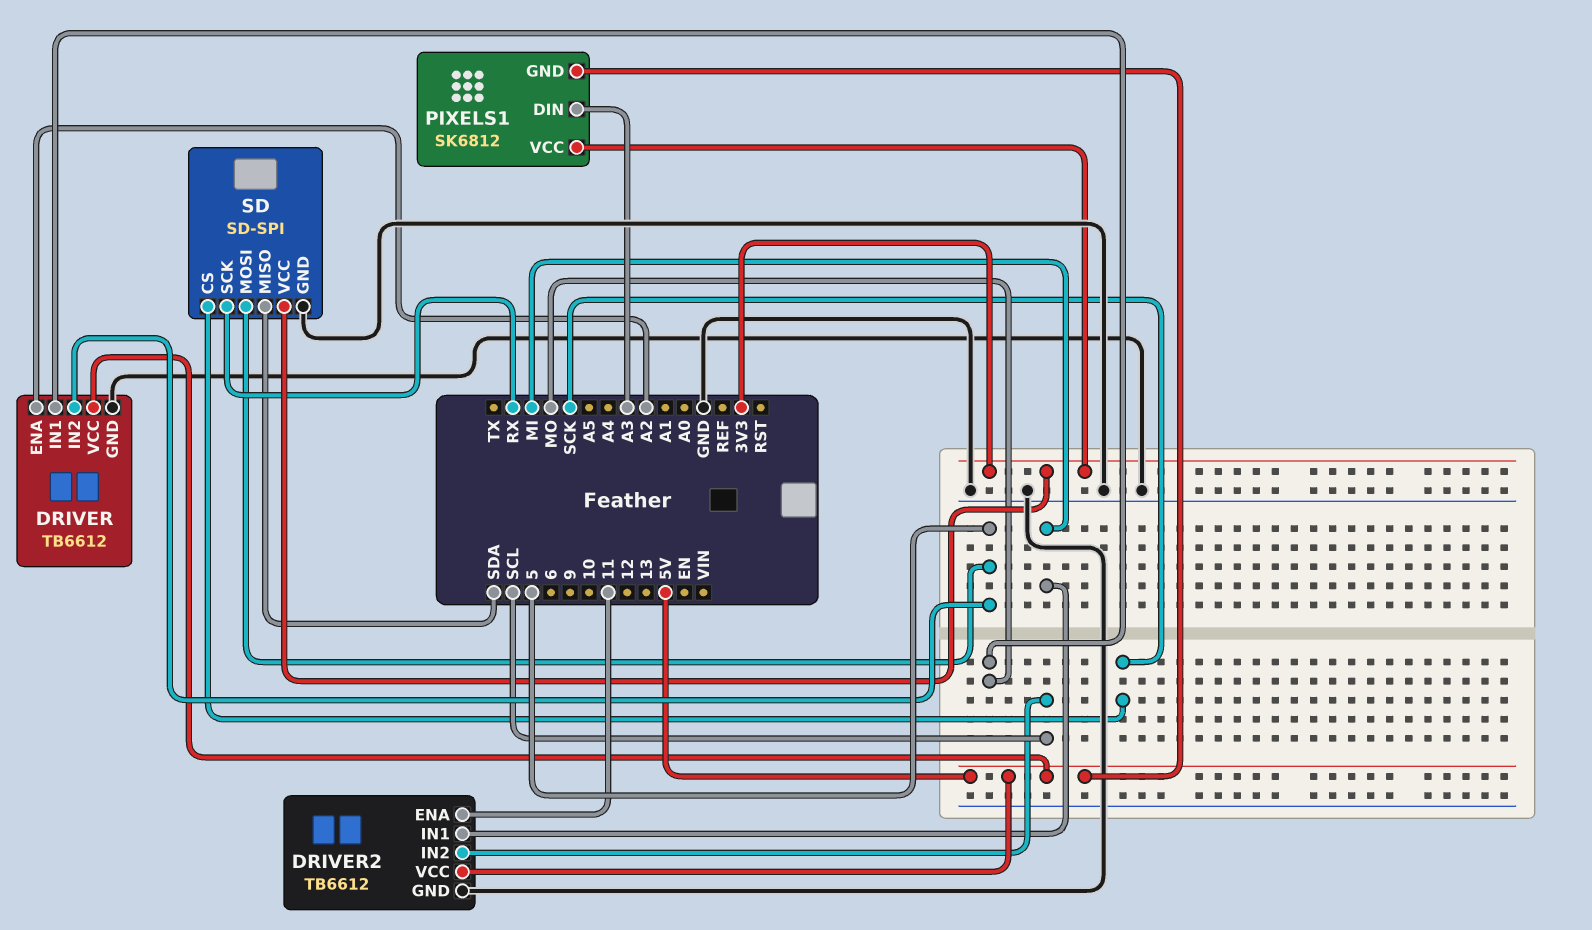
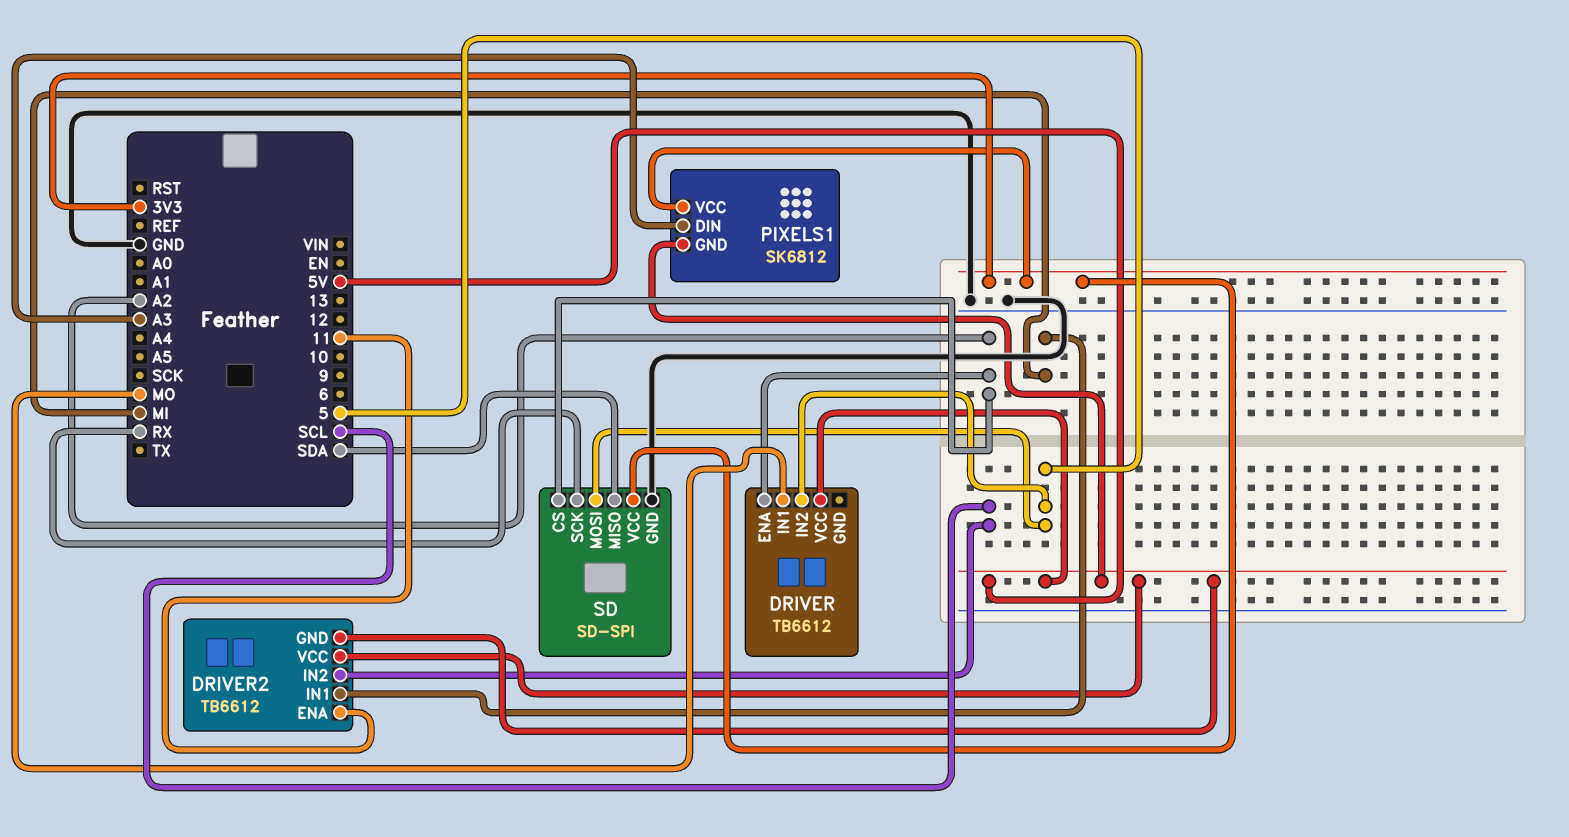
DRIVER pin GND: GND -> none
DRIVER2 pin GND: GND -> 5V
SD pin CS: SCK -> A2

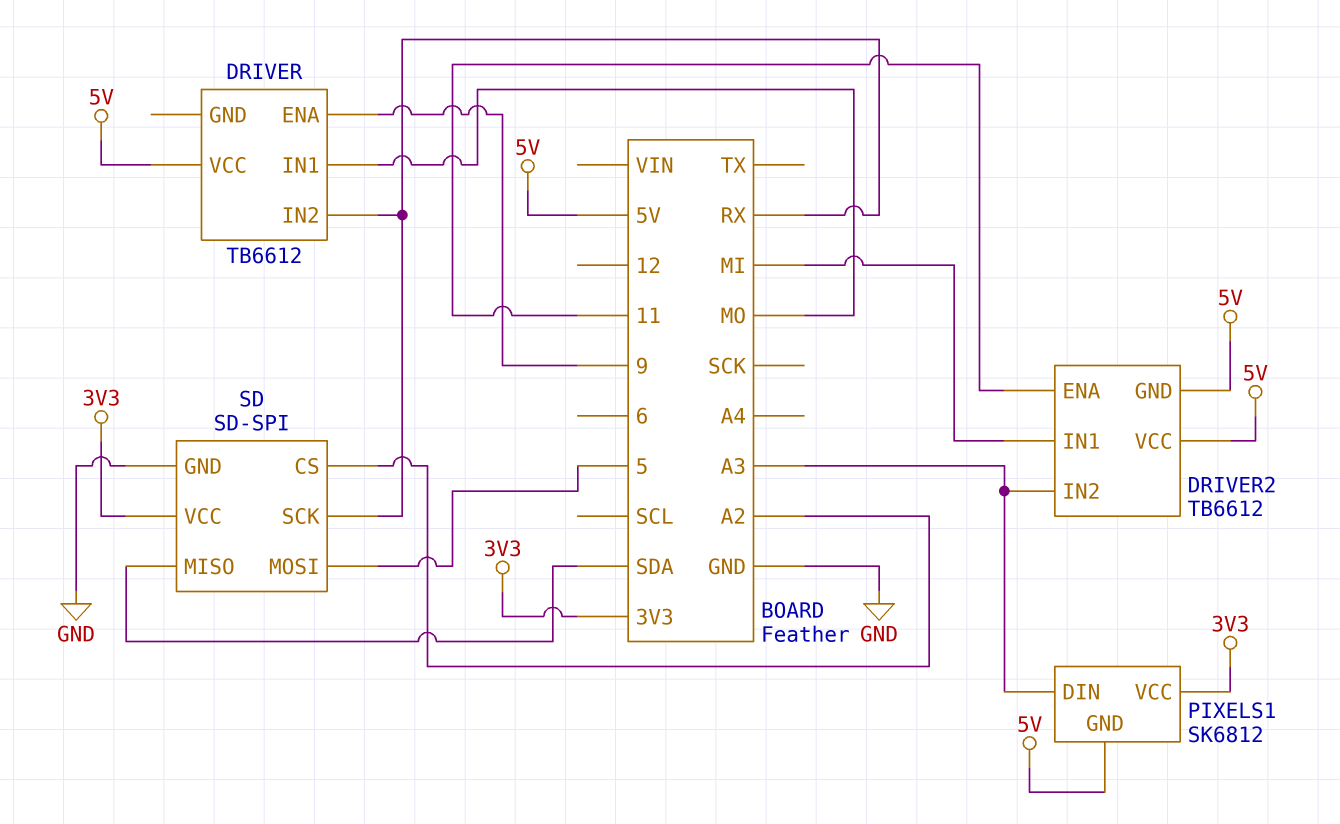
DRIVER pin ENA: A2 -> 9
DRIVER pin IN2: 5 -> RX
DRIVER2 pin IN2: SCL -> A3

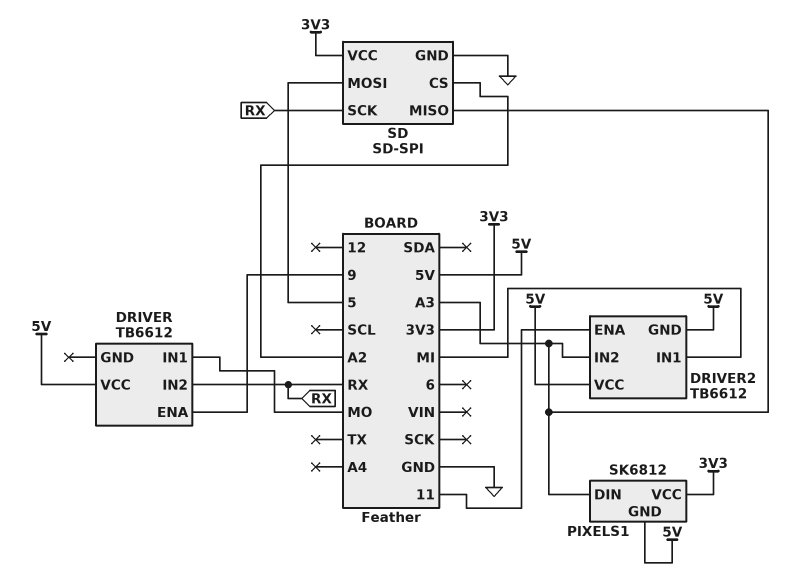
SD pin MISO: SDA -> A3

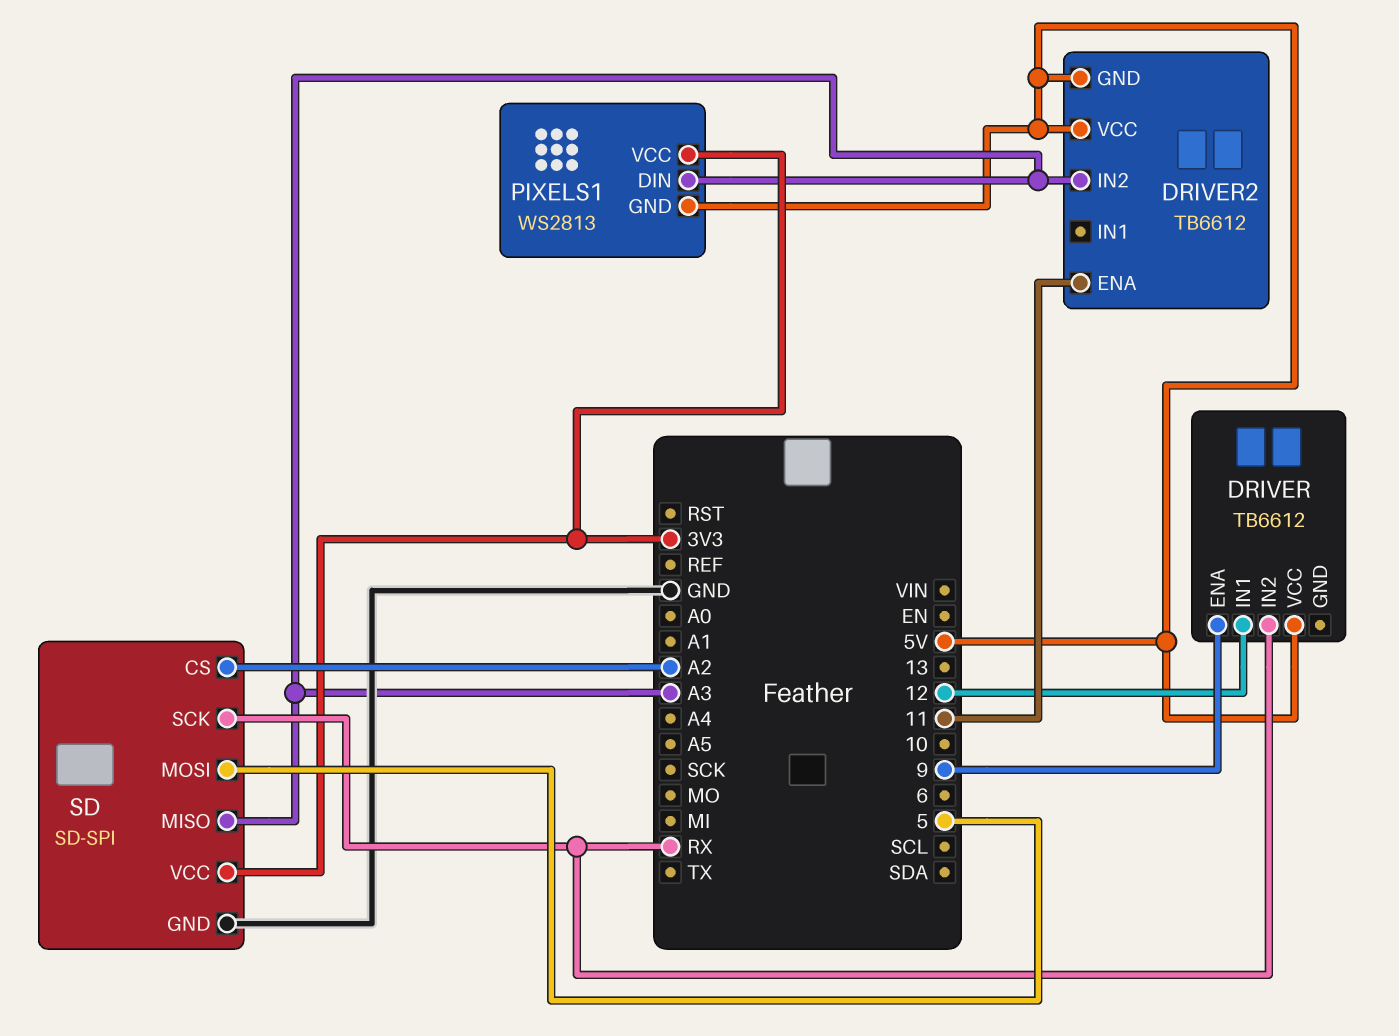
DRIVER pin IN1: MO -> 12
DRIVER2 pin IN1: MI -> none
PIXELS1: SK6812 -> WS2813

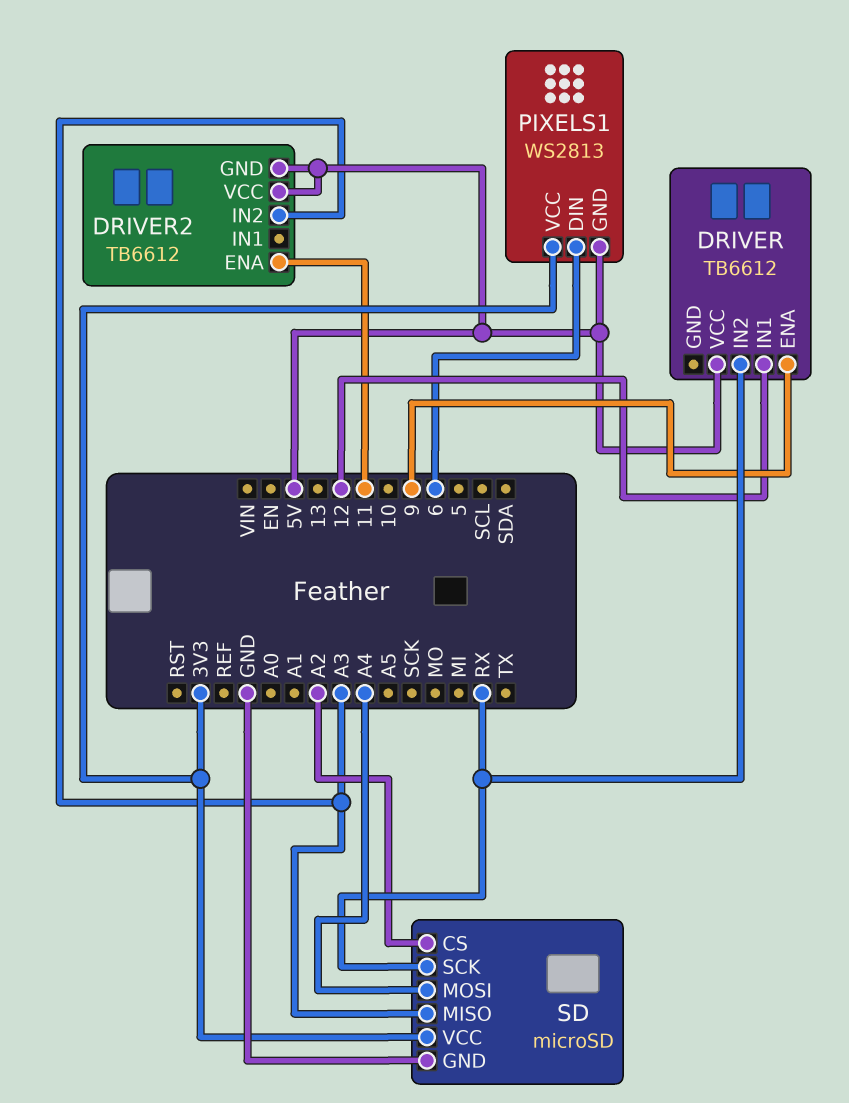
PIXELS1 pin DIN: A3 -> 6
SD: SD-SPI -> microSD
SD pin MOSI: 5 -> A4

